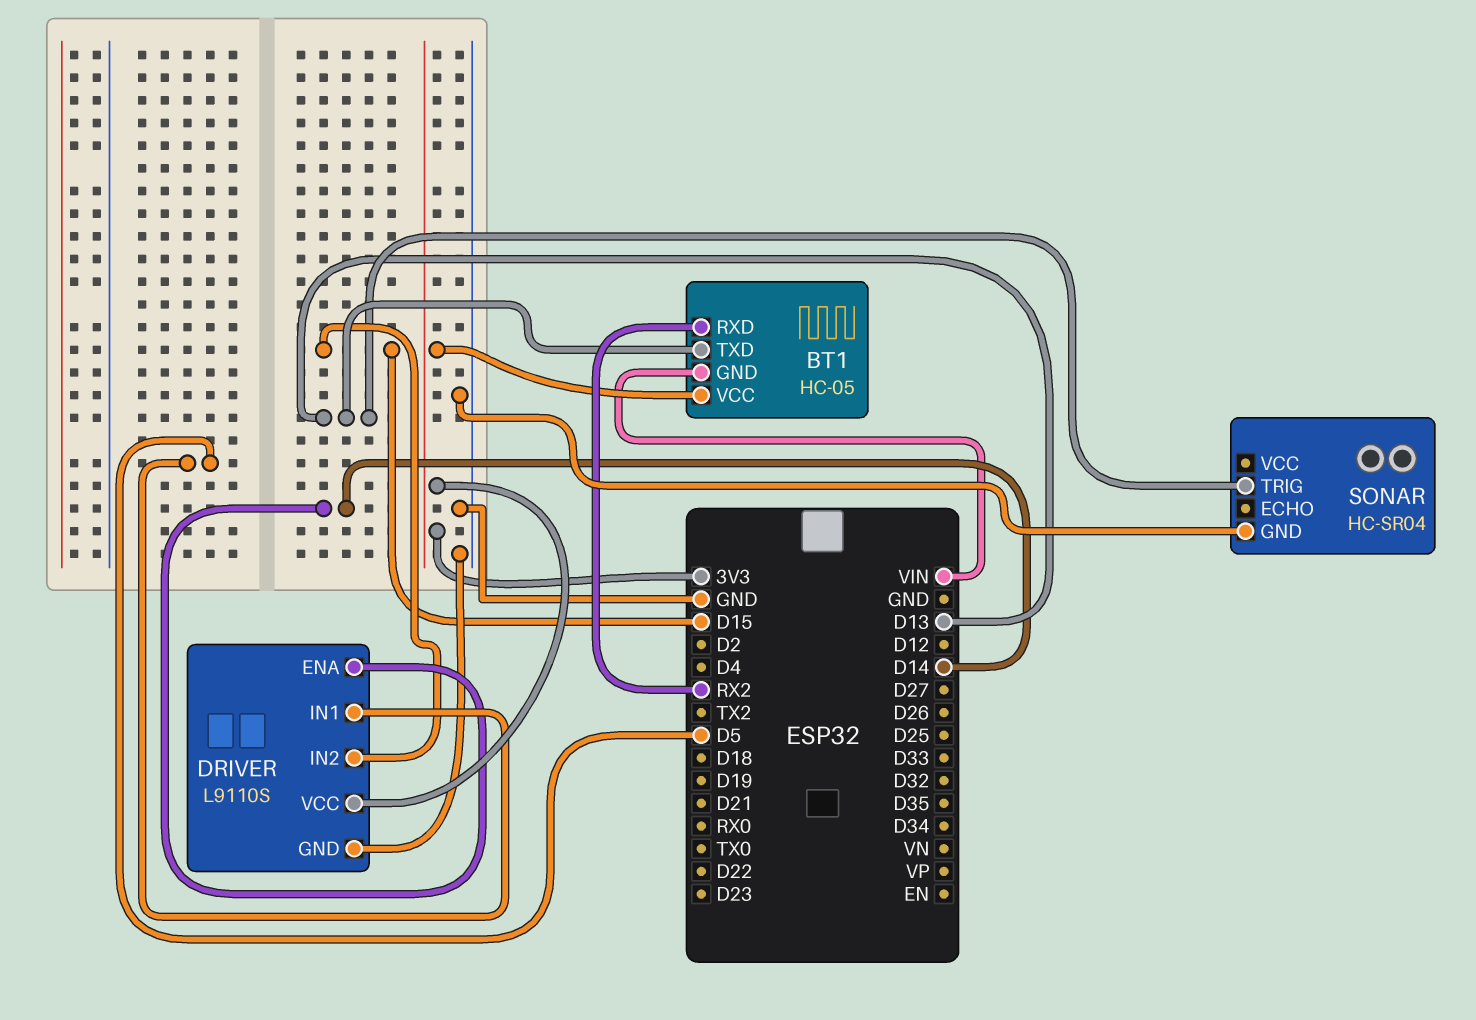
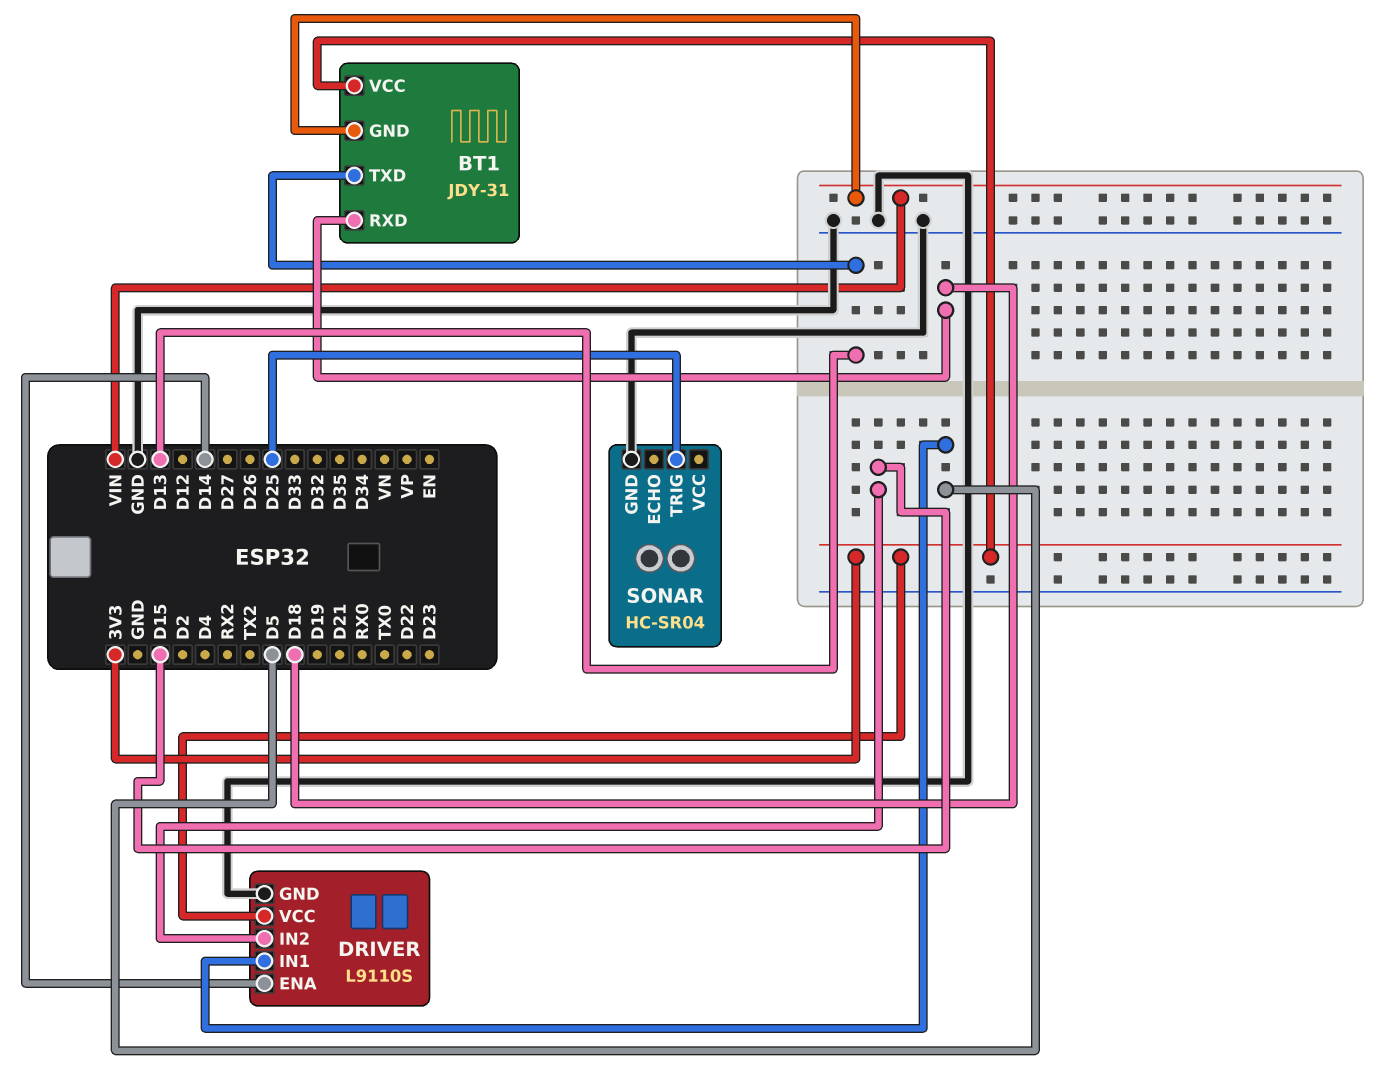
BT1: HC-05 -> JDY-31
BT1 pin RXD: RX2 -> D18
SONAR pin TRIG: D13 -> D25

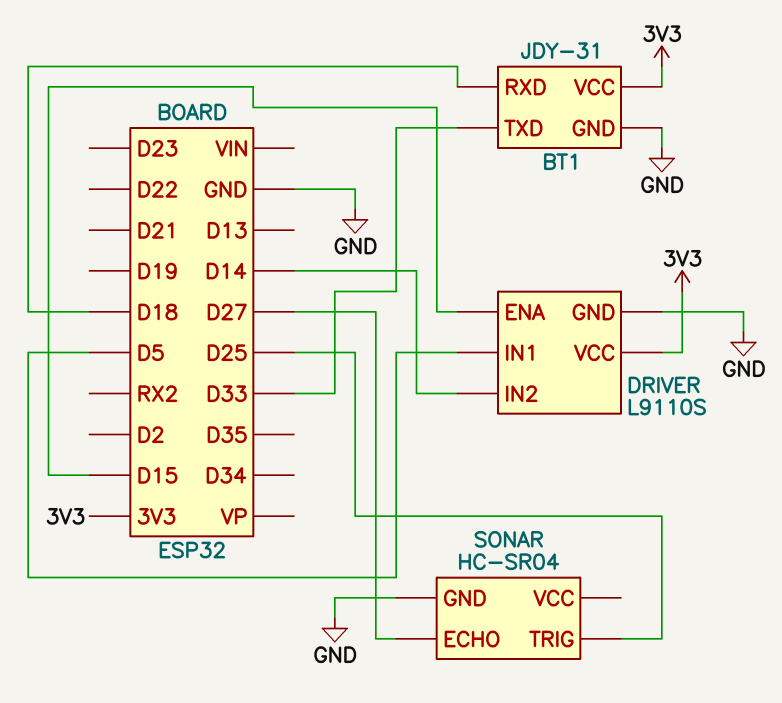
BT1 pin GND: VIN -> GND
BT1 pin TXD: D13 -> D33
DRIVER pin ENA: D14 -> D15
DRIVER pin IN2: D15 -> D14
SONAR pin ECHO: none -> D27

